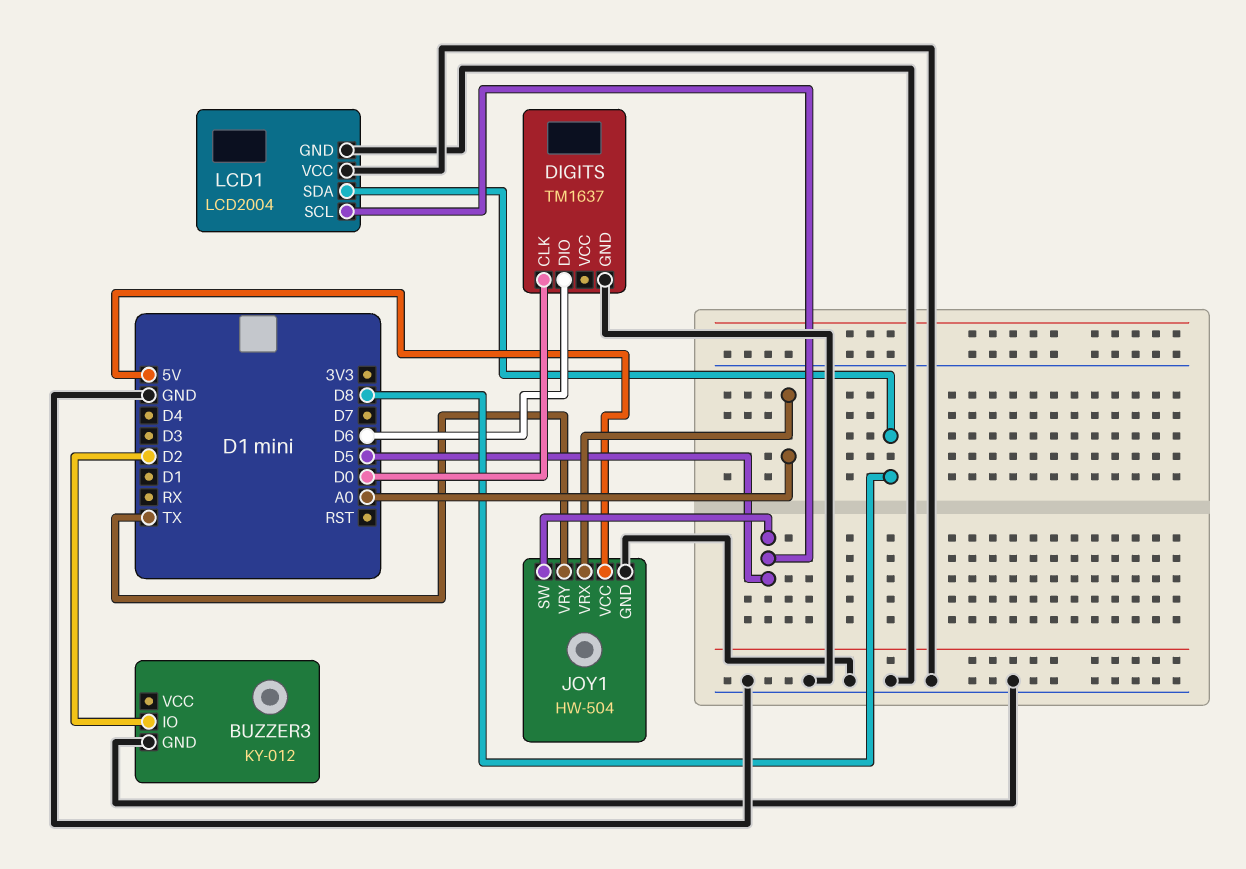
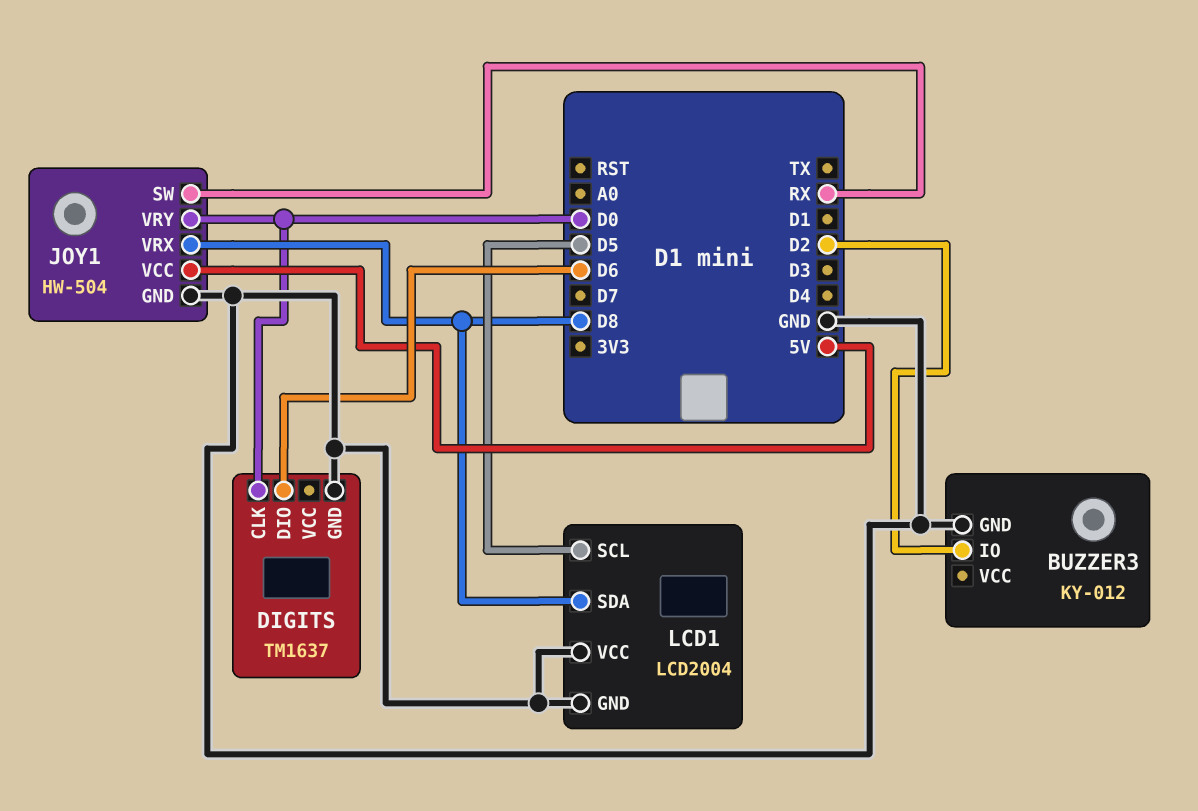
JOY1 pin SW: D5 -> RX
JOY1 pin VRX: A0 -> D8
JOY1 pin VRY: TX -> D0

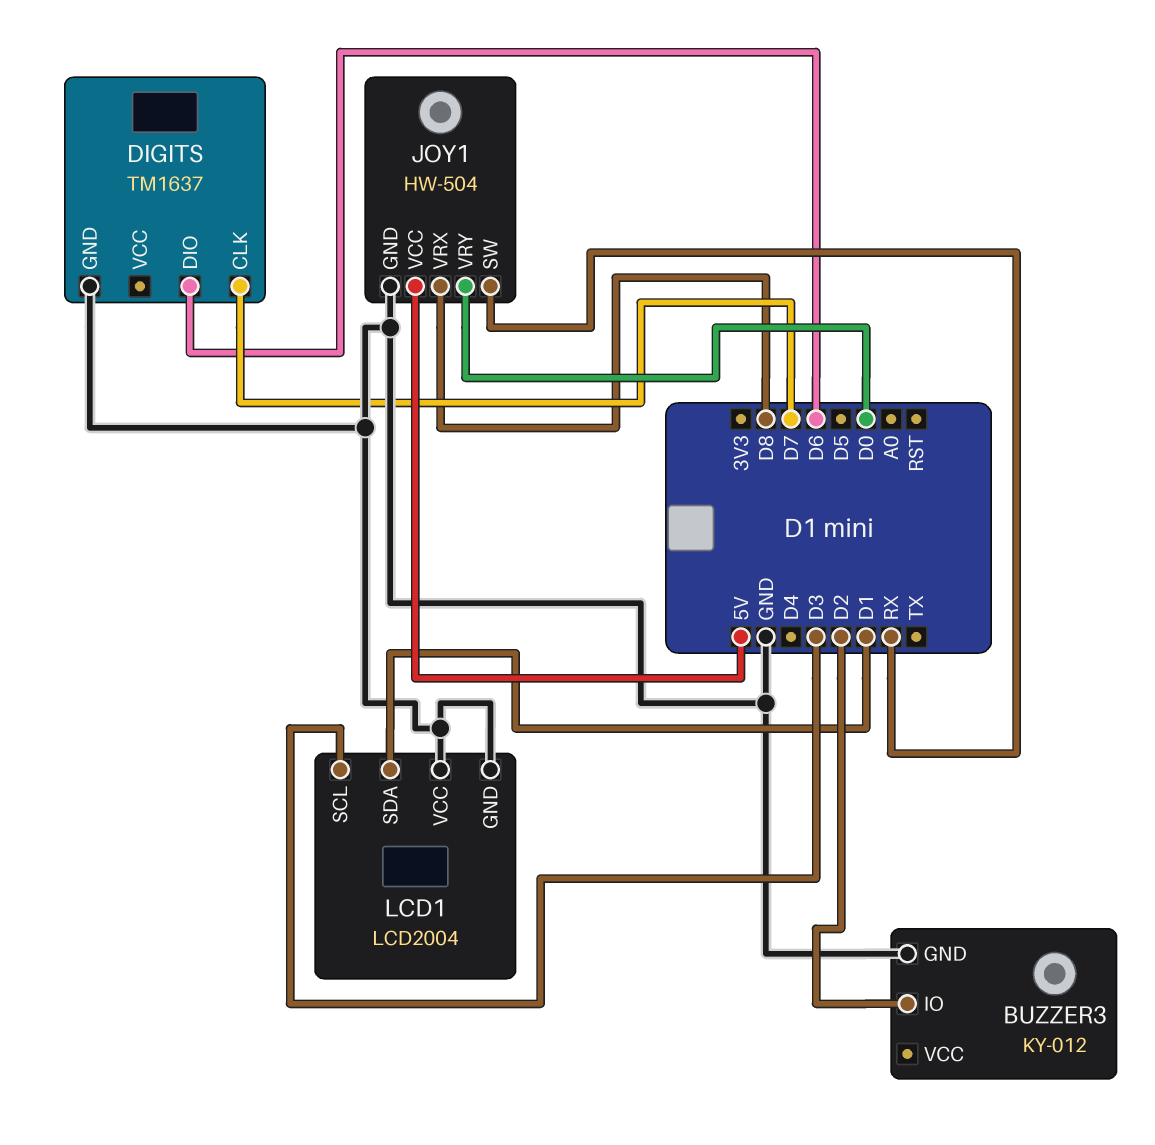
DIGITS pin CLK: D0 -> D7
LCD1 pin SCL: D5 -> D3
LCD1 pin SDA: D8 -> D1

